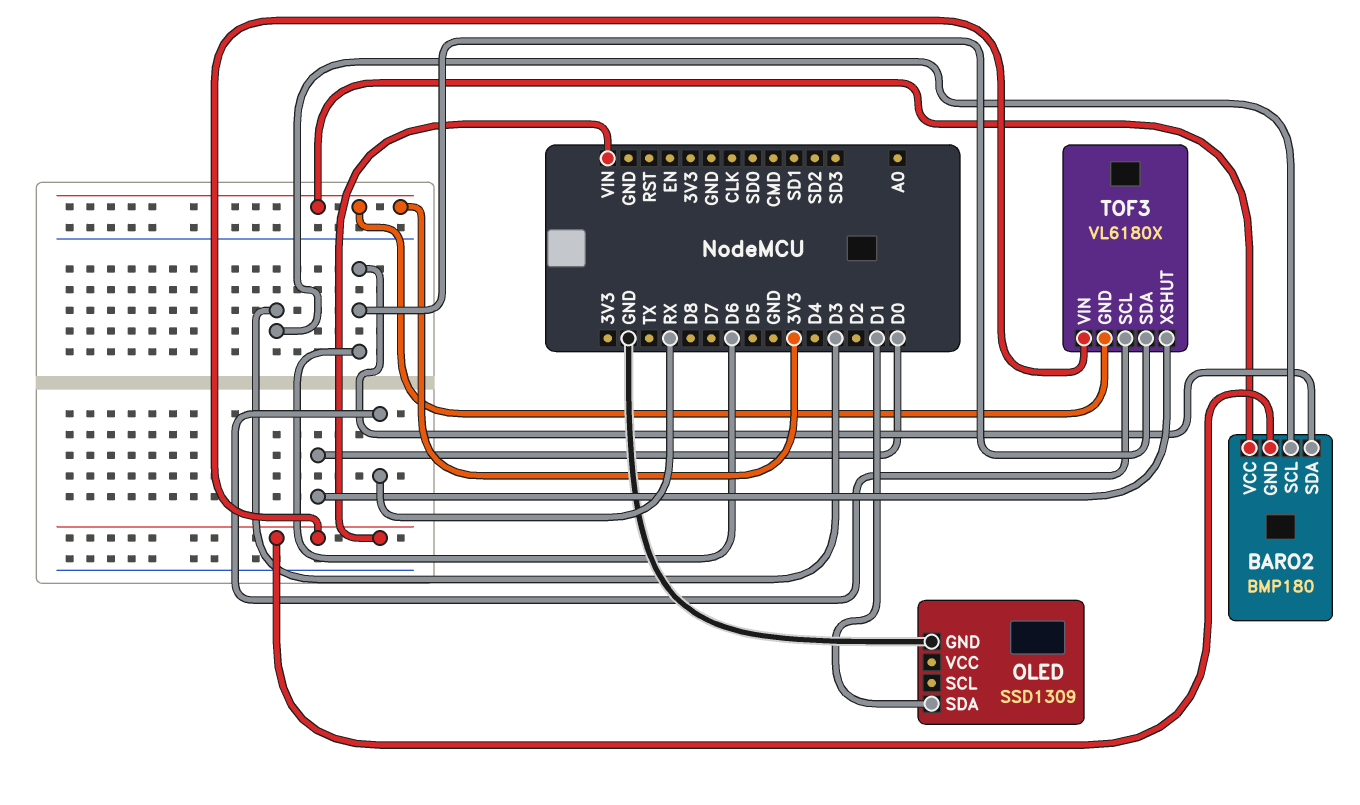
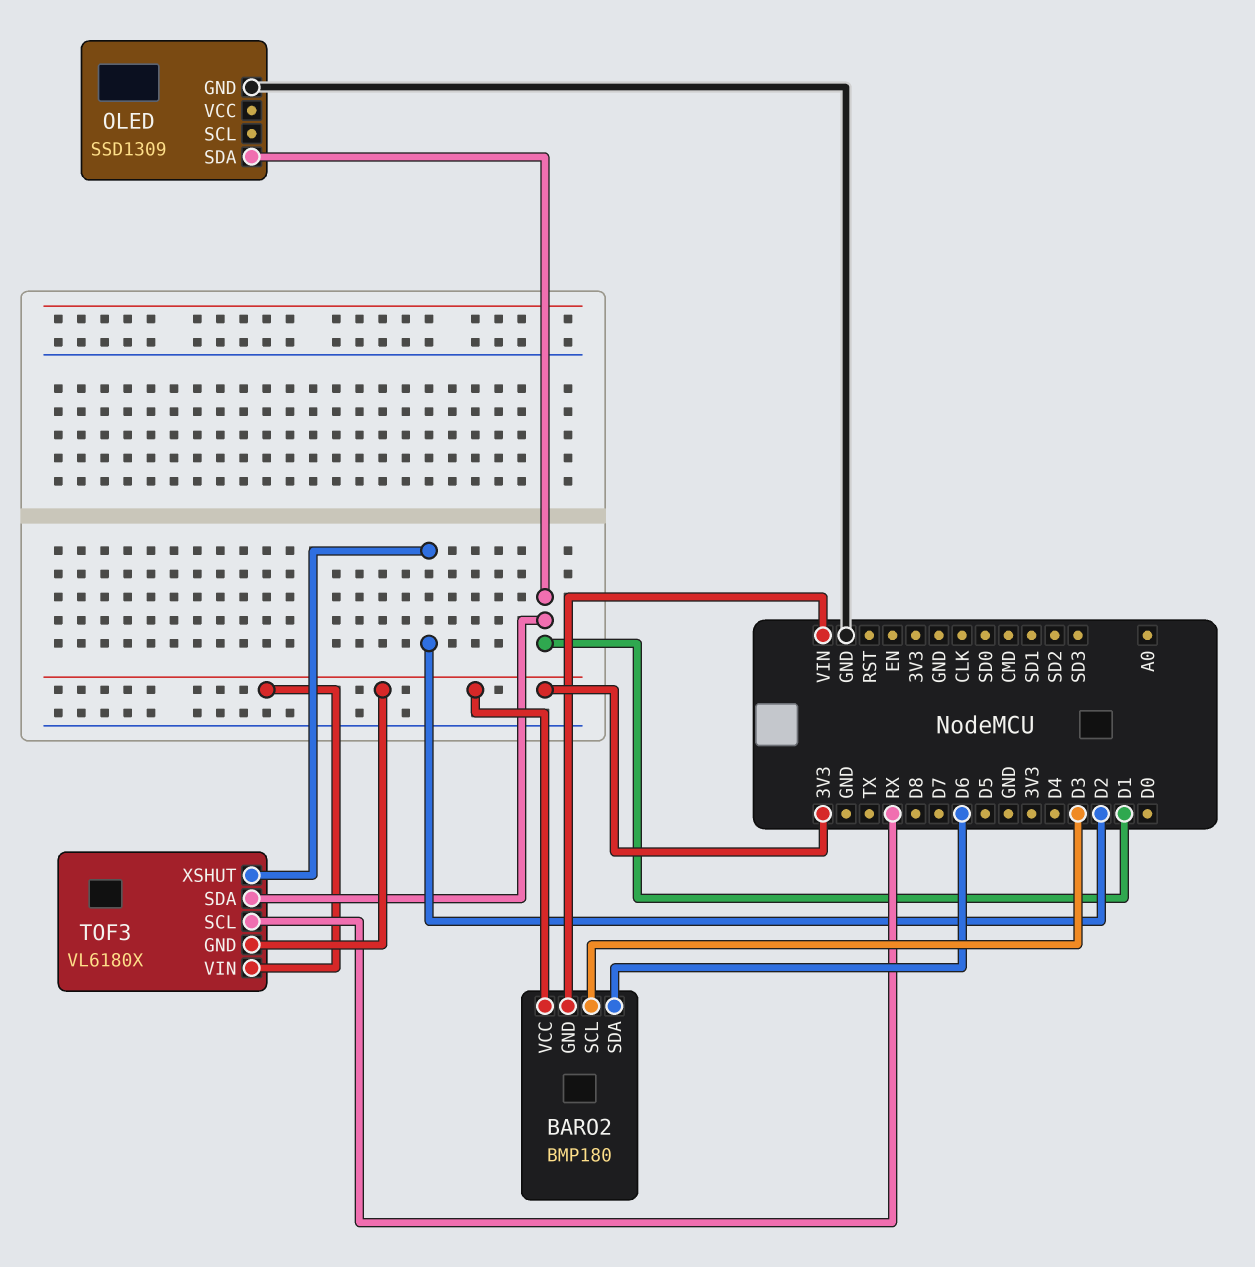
TOF3 pin SDA: D6 -> D1
TOF3 pin VIN: VIN -> 3V3
TOF3 pin XSHUT: D0 -> D2

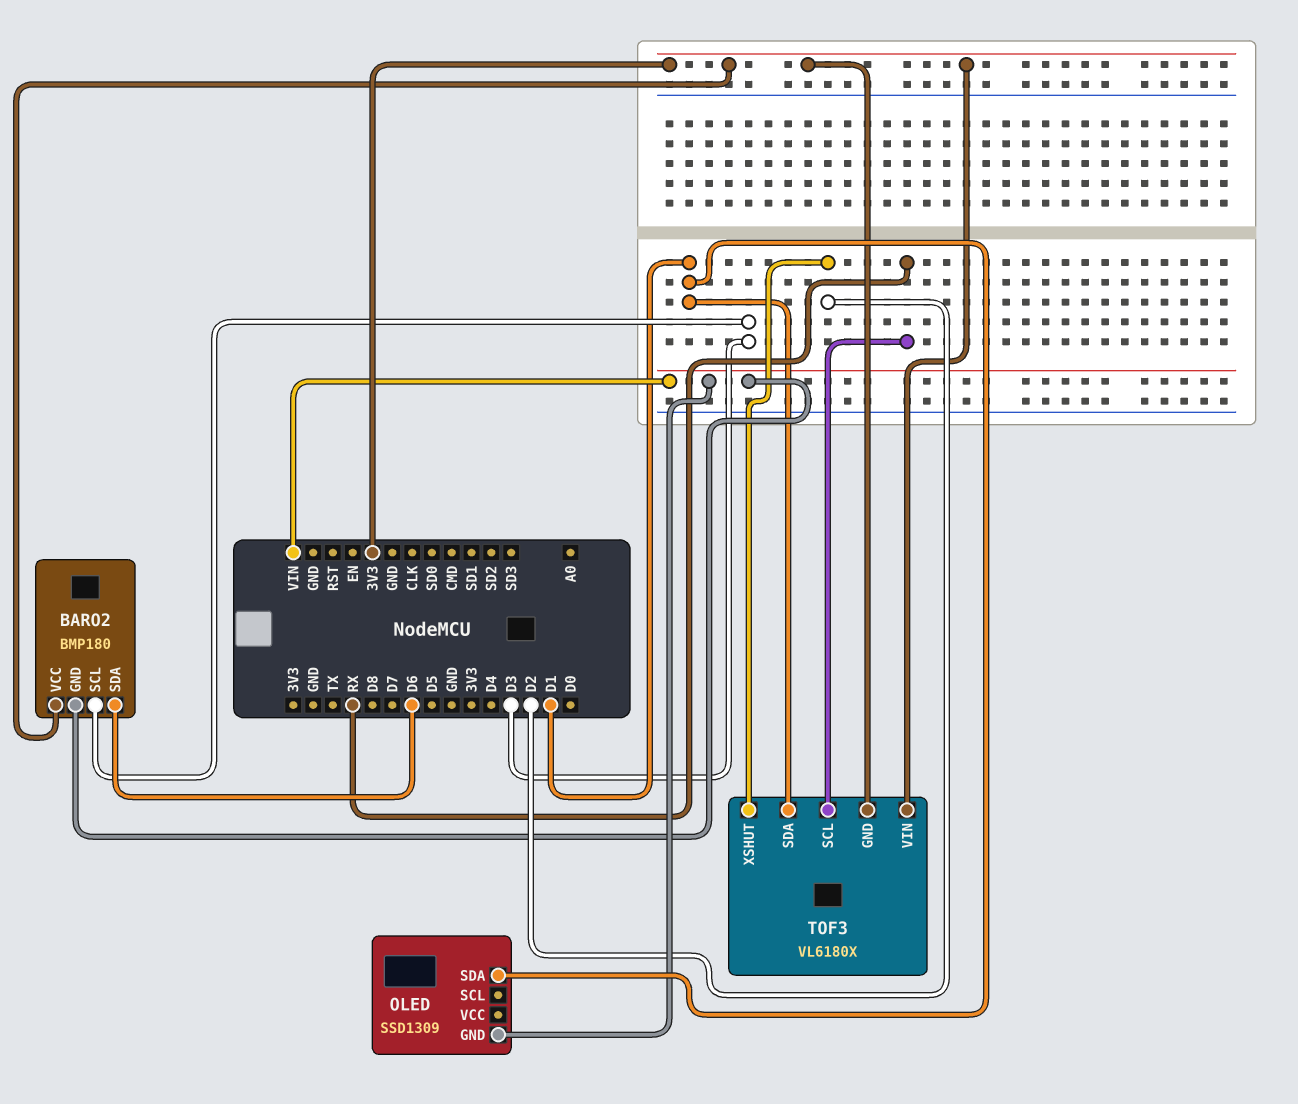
OLED pin GND: GND -> VIN

